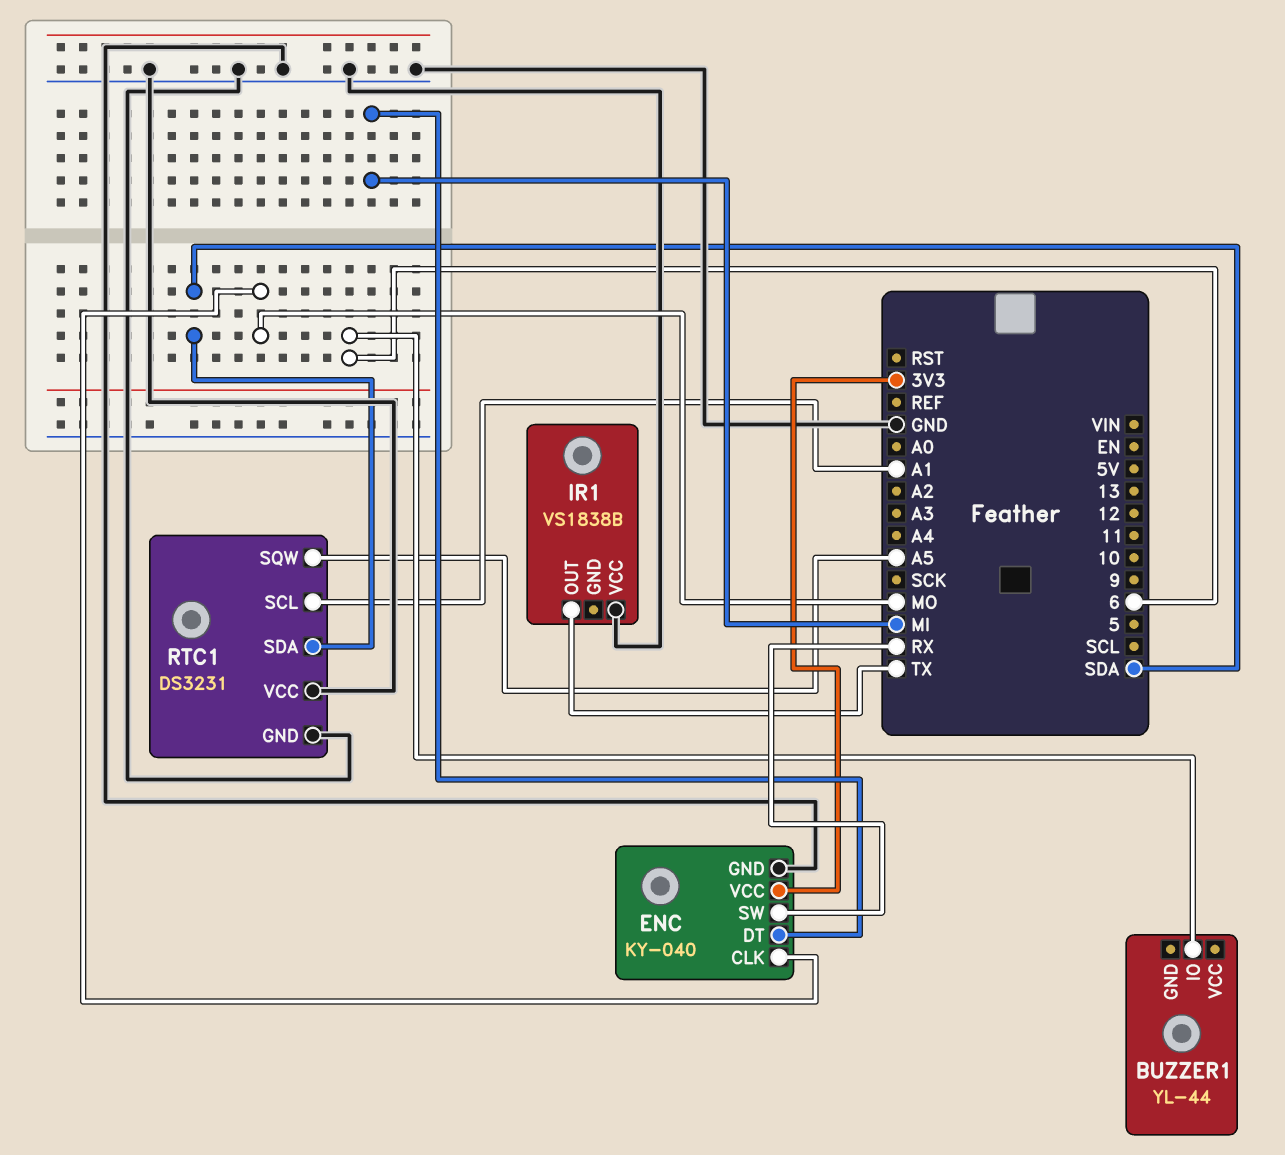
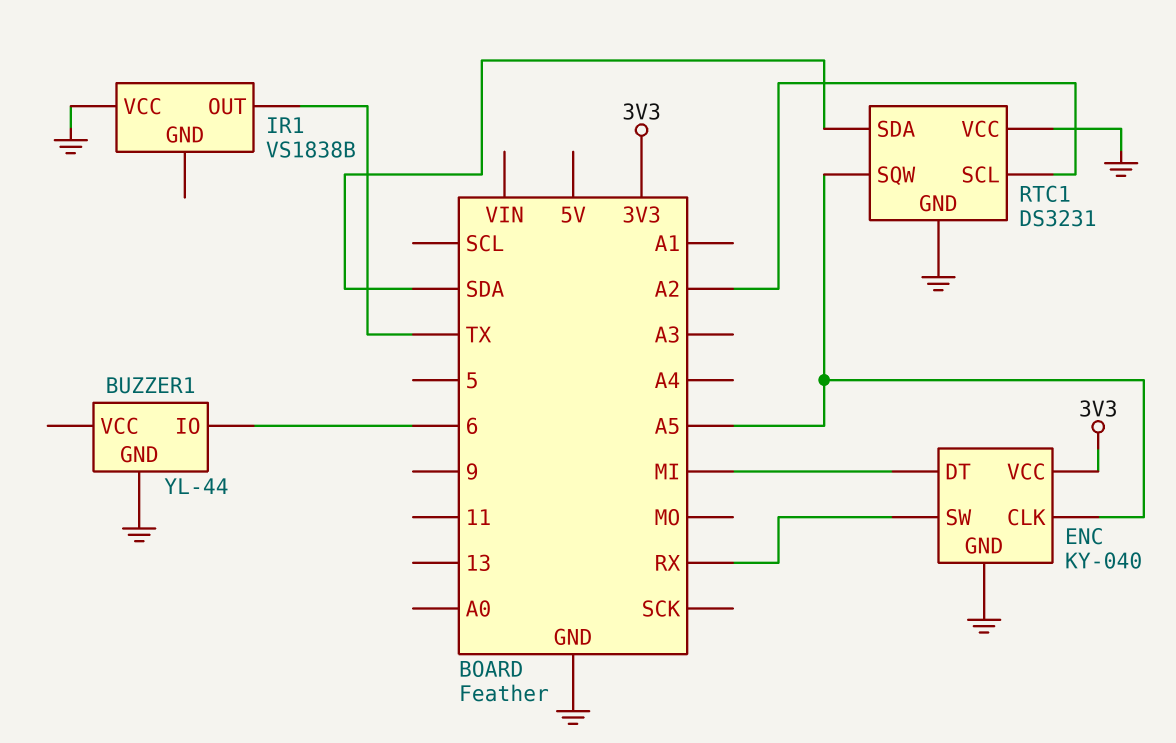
BUZZER1 pin GND: none -> GND
ENC pin CLK: MO -> A5
RTC1 pin SCL: A1 -> A2

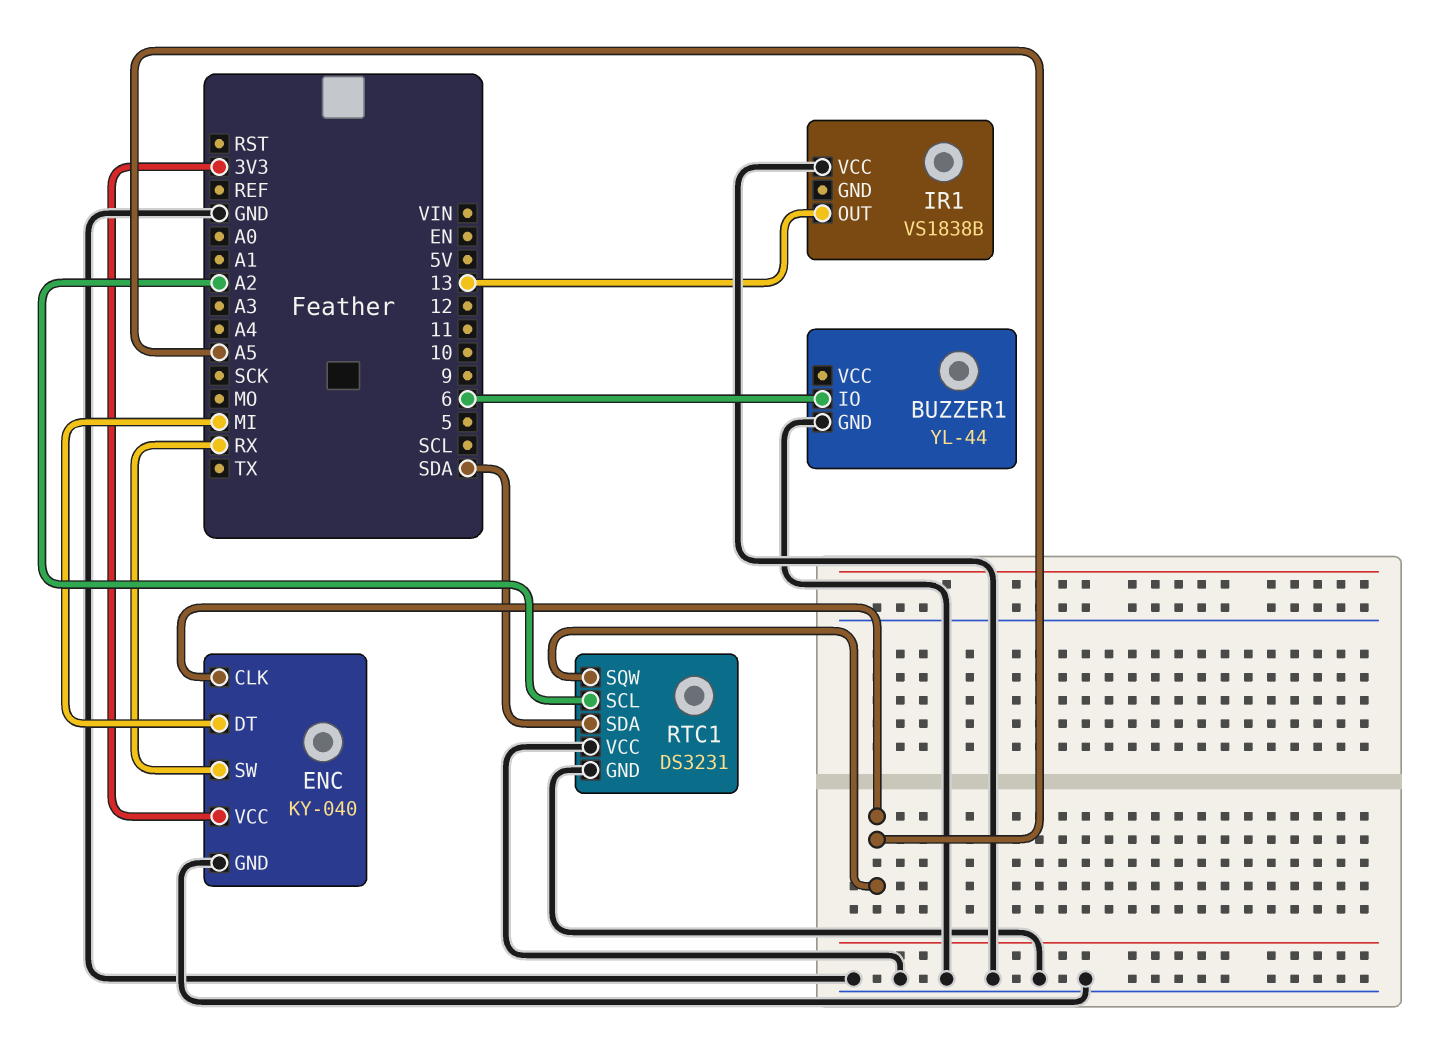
IR1 pin OUT: TX -> 13

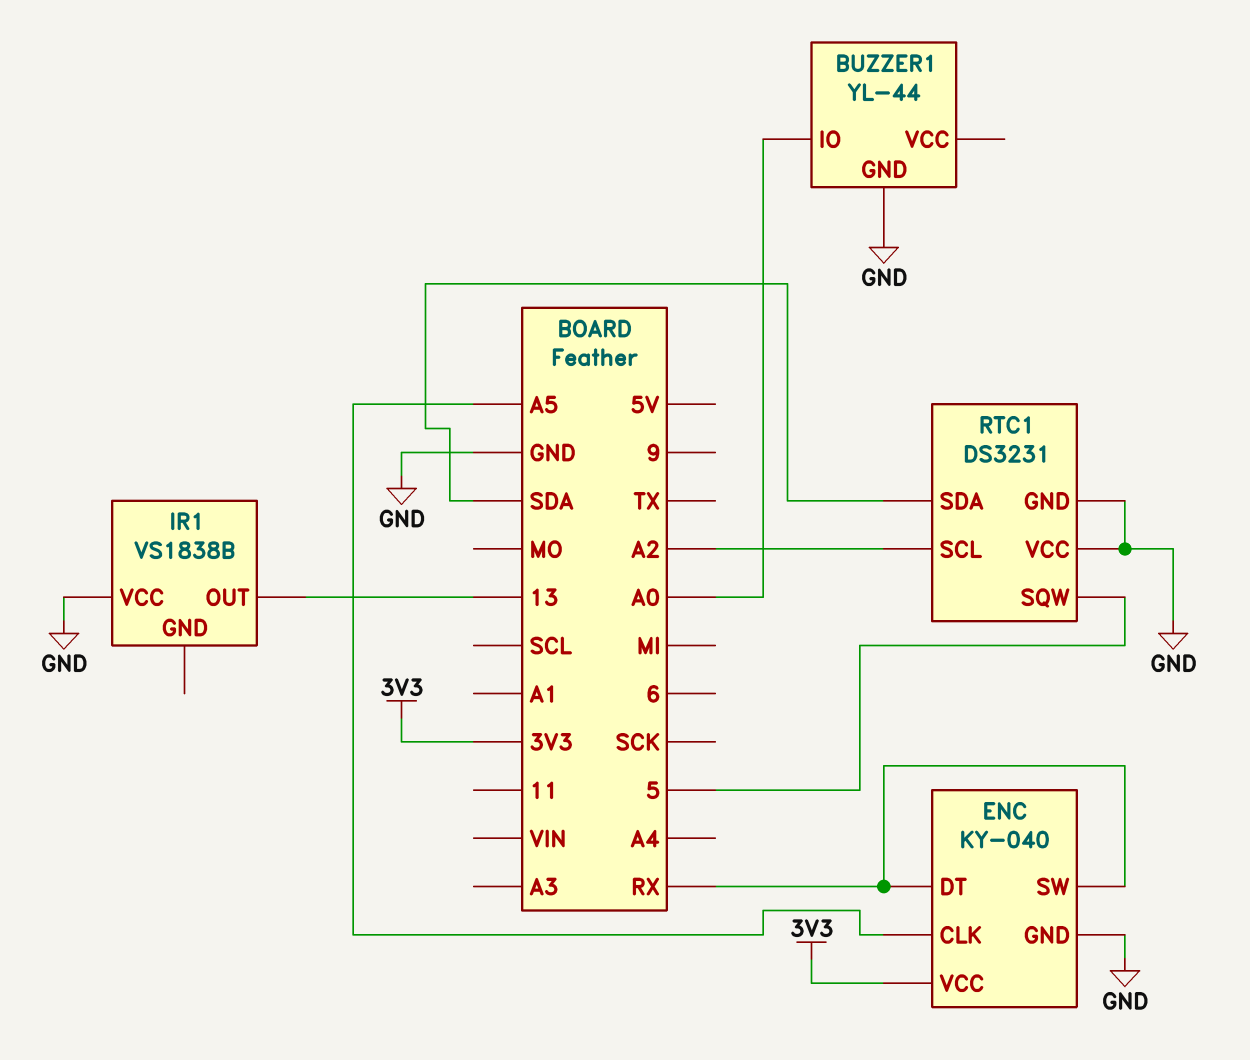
BUZZER1 pin IO: 6 -> A0
ENC pin DT: MI -> RX
RTC1 pin SQW: A5 -> 5

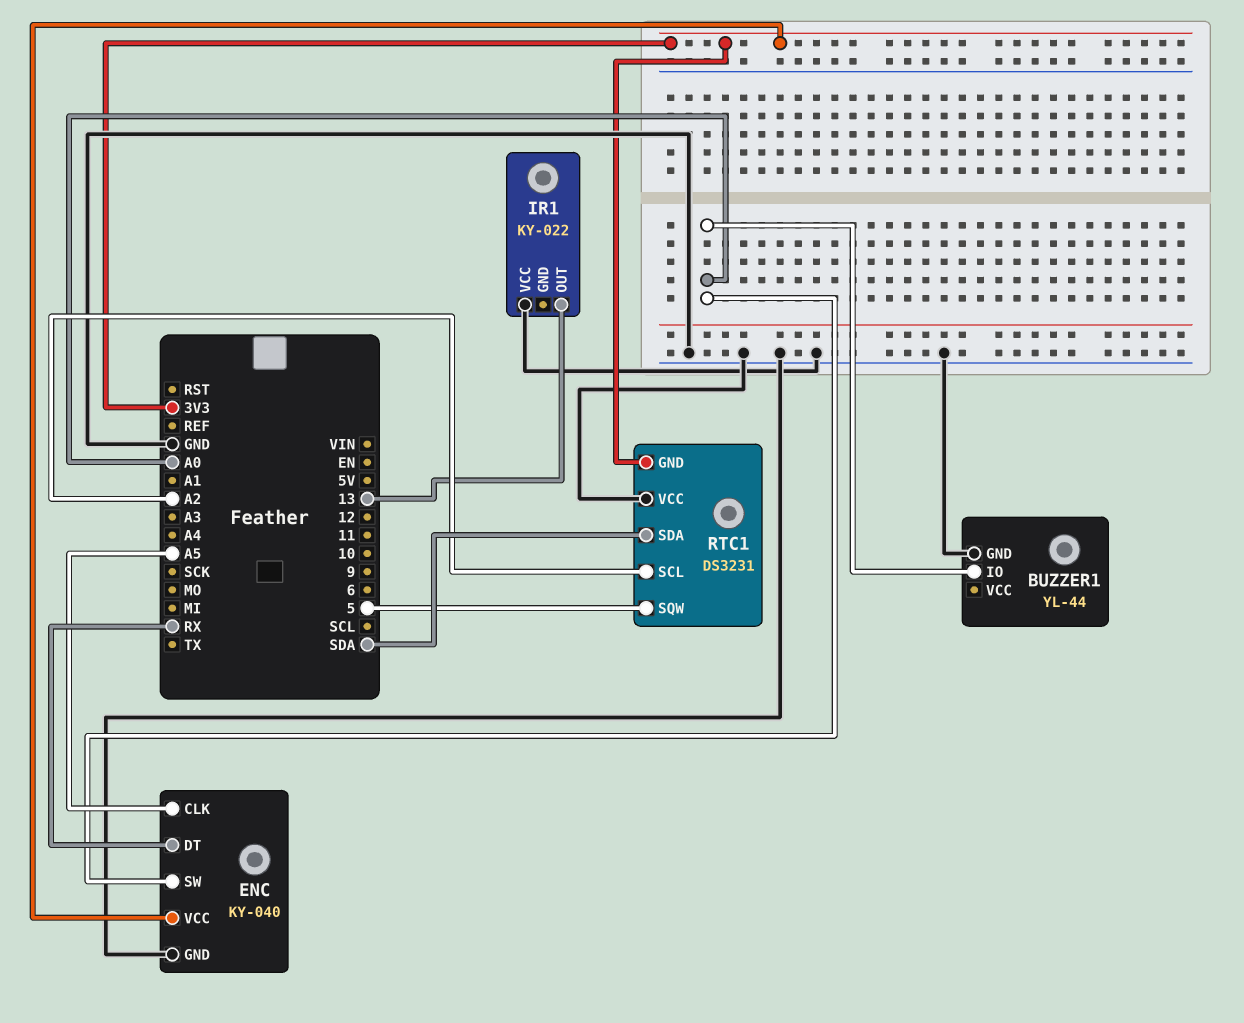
ENC pin SW: RX -> A0
IR1: VS1838B -> KY-022
RTC1 pin GND: GND -> 3V3

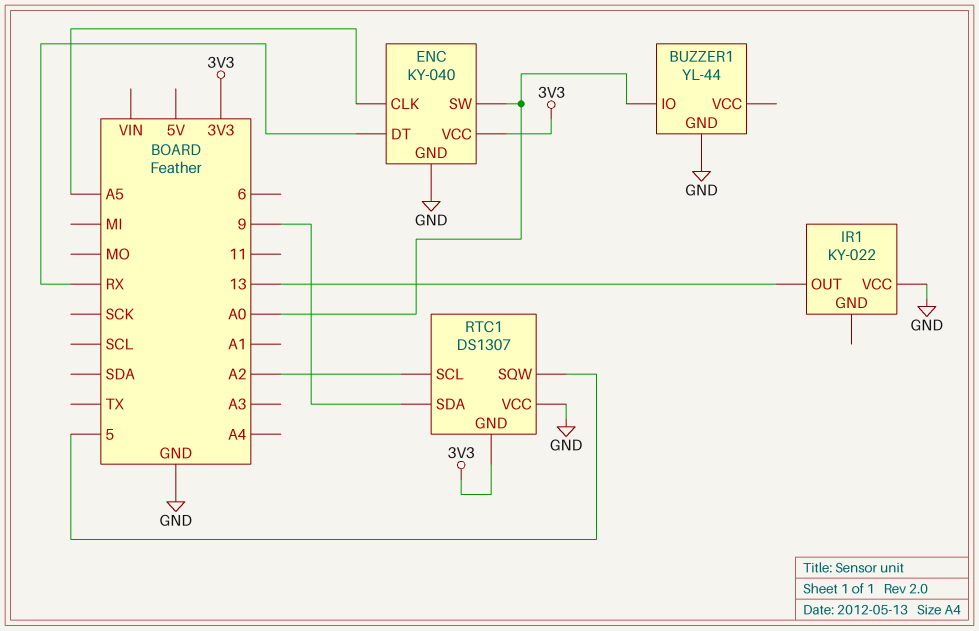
RTC1: DS3231 -> DS1307
RTC1 pin SDA: SDA -> 9

